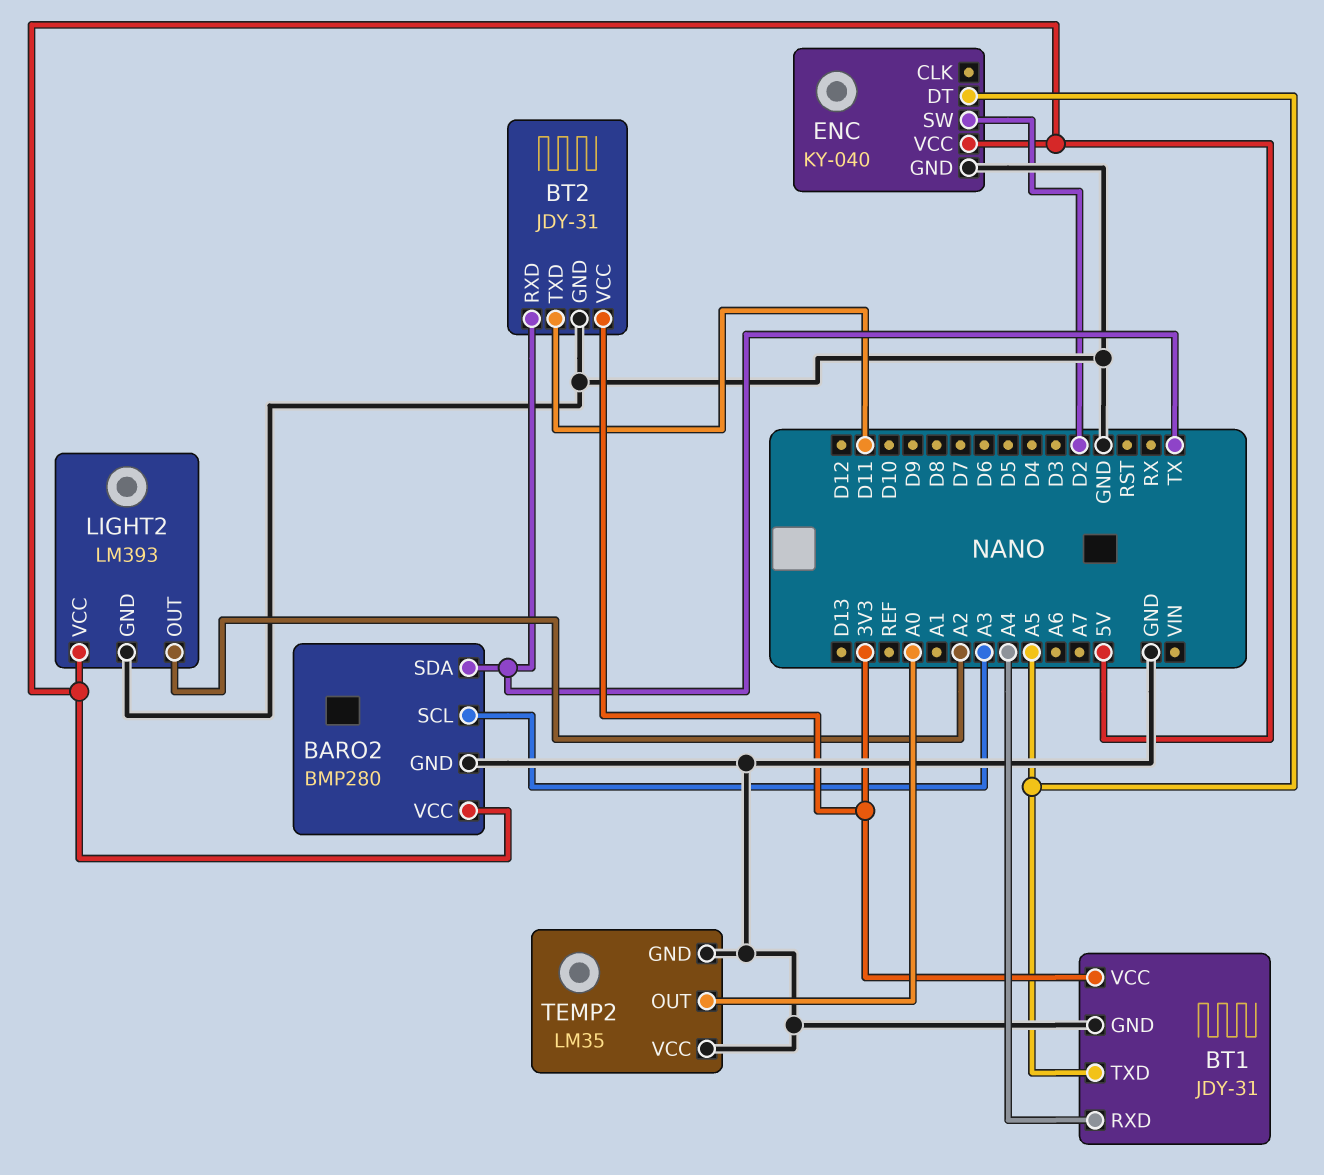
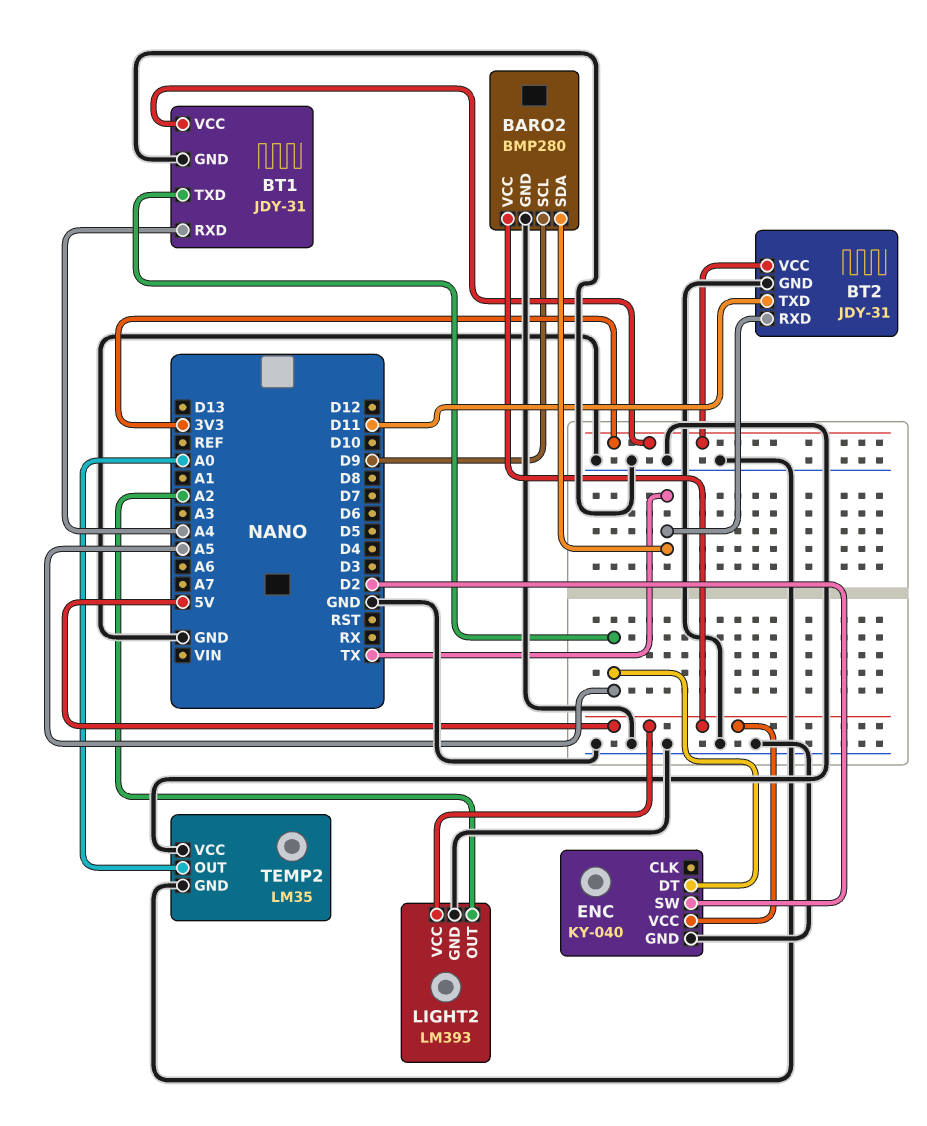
BARO2 pin SCL: A3 -> D9

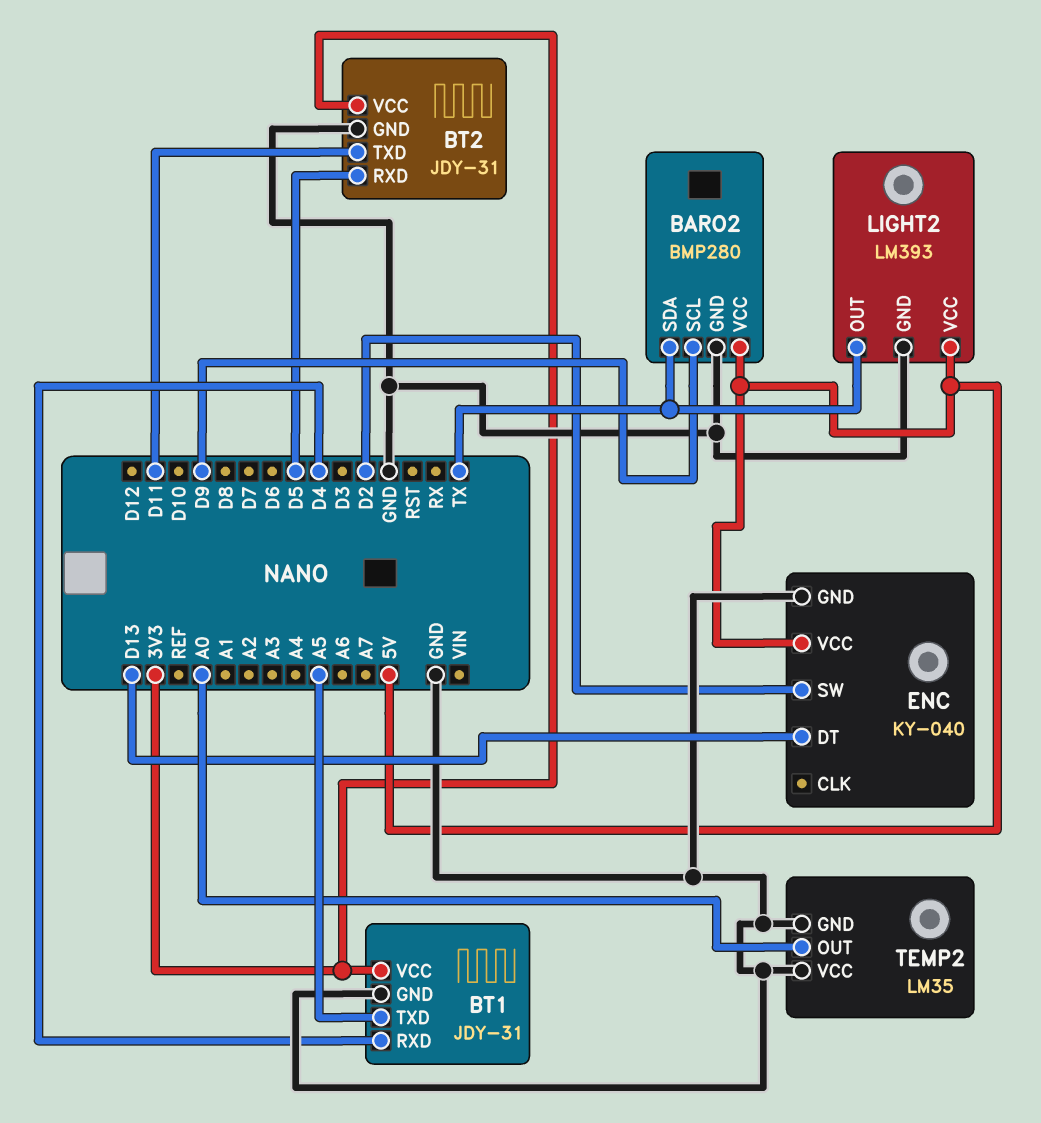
BT1 pin RXD: A4 -> D4
BT2 pin RXD: TX -> D5
ENC pin DT: A5 -> D13
LIGHT2 pin OUT: A2 -> TX

